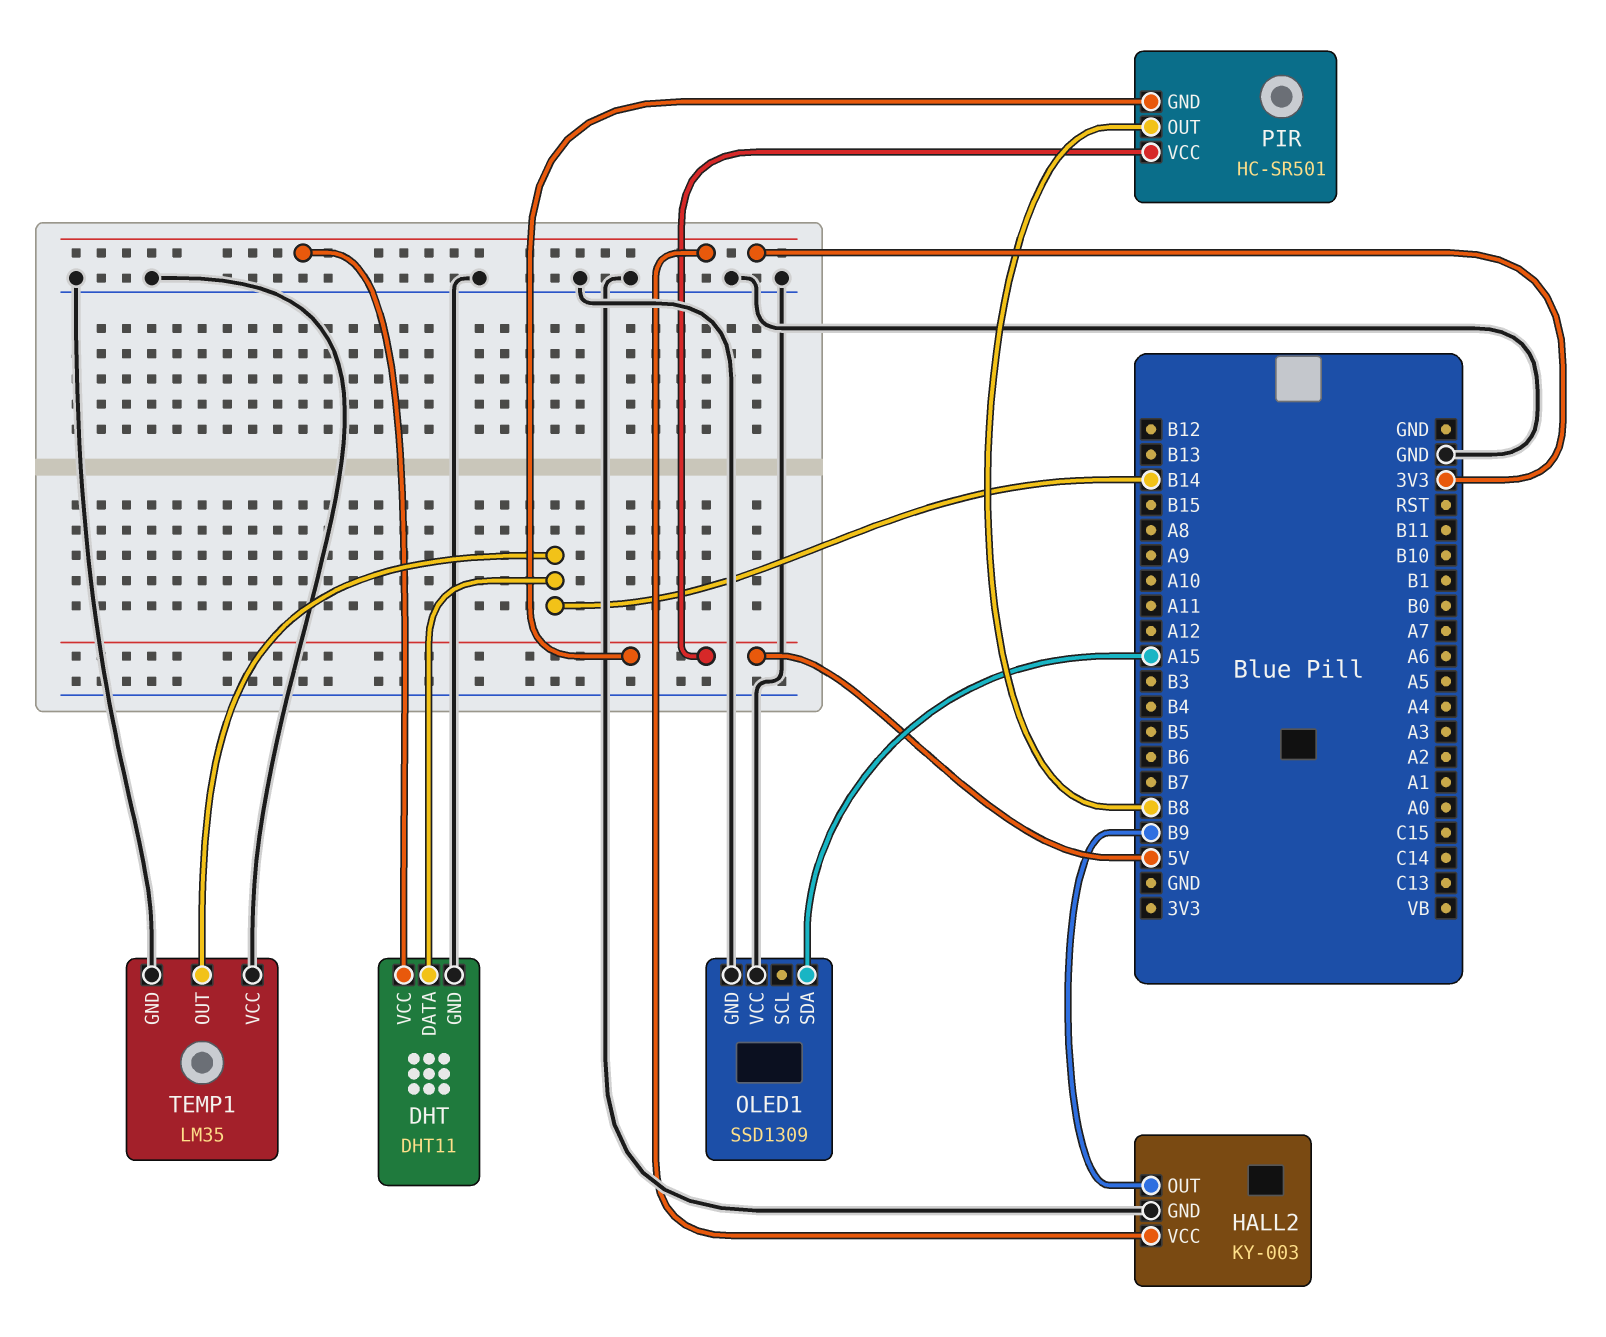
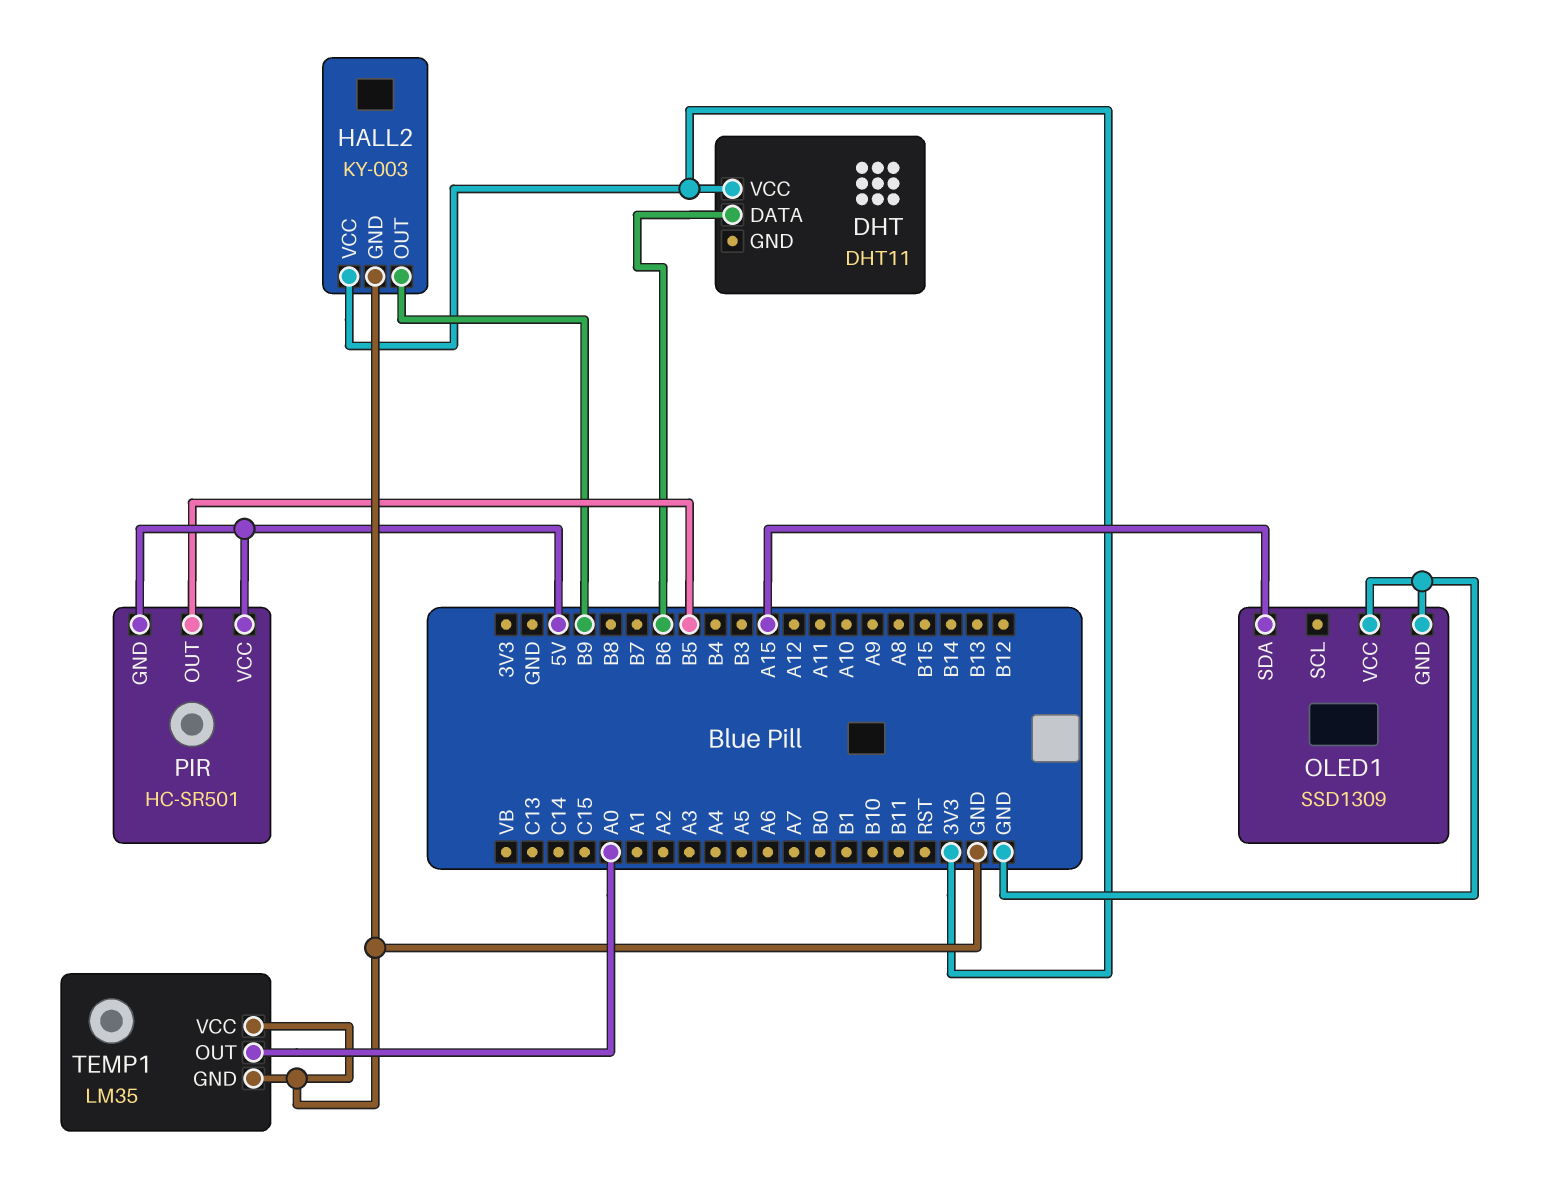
DHT pin DATA: B14 -> B6
DHT pin GND: GND -> none
PIR pin OUT: B8 -> B5
TEMP1 pin OUT: B14 -> A0

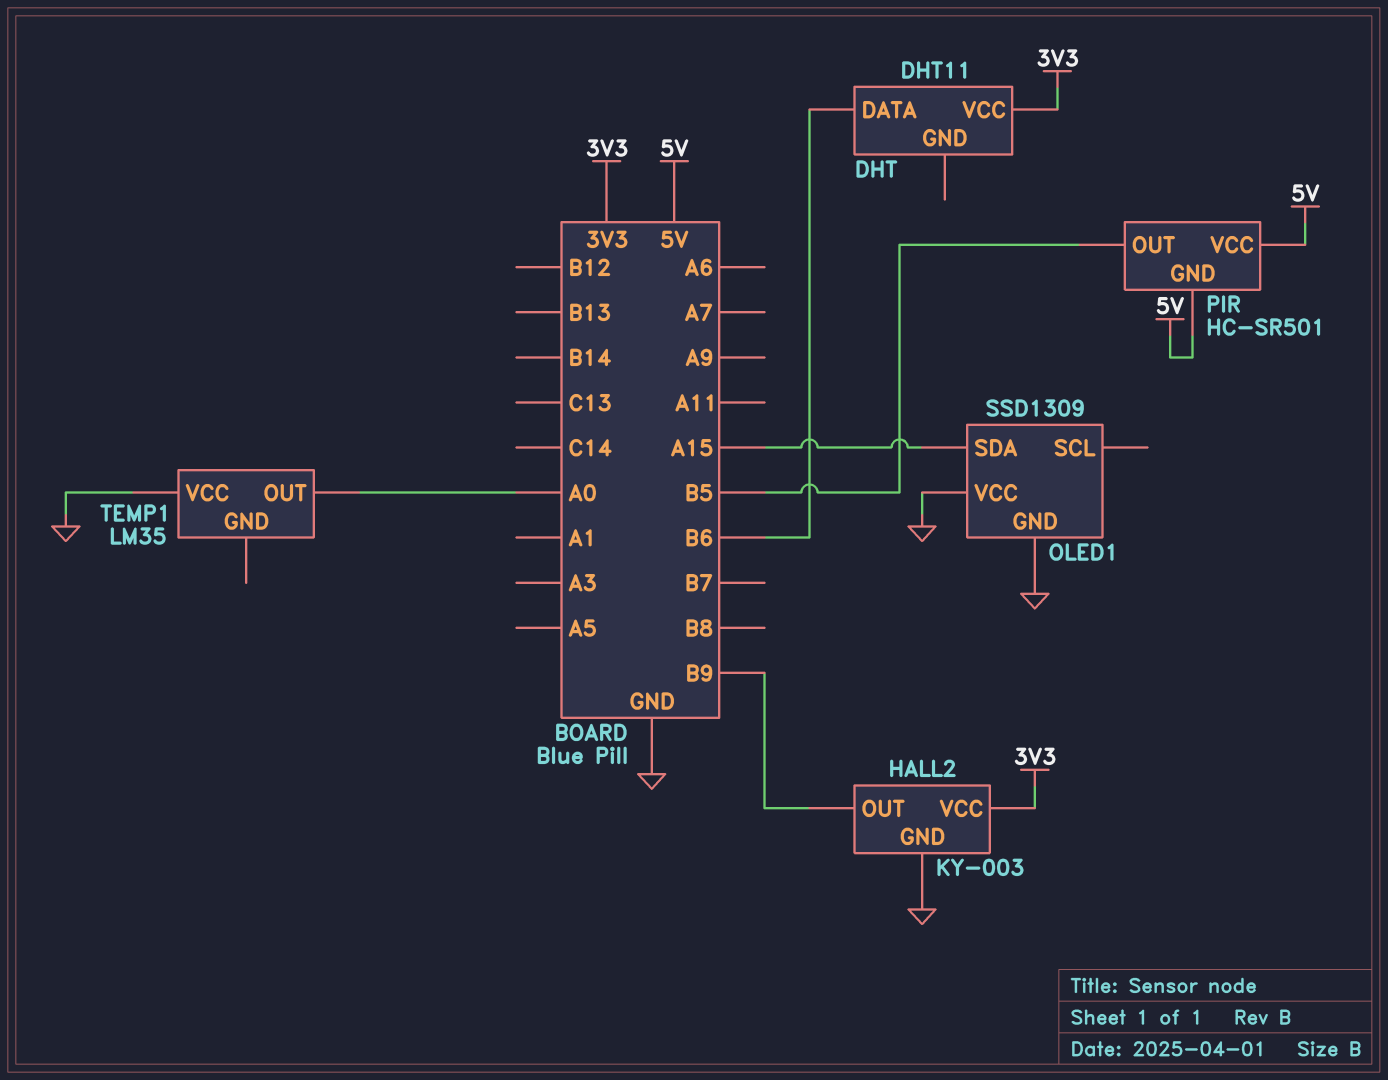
TEMP1 pin GND: GND -> none

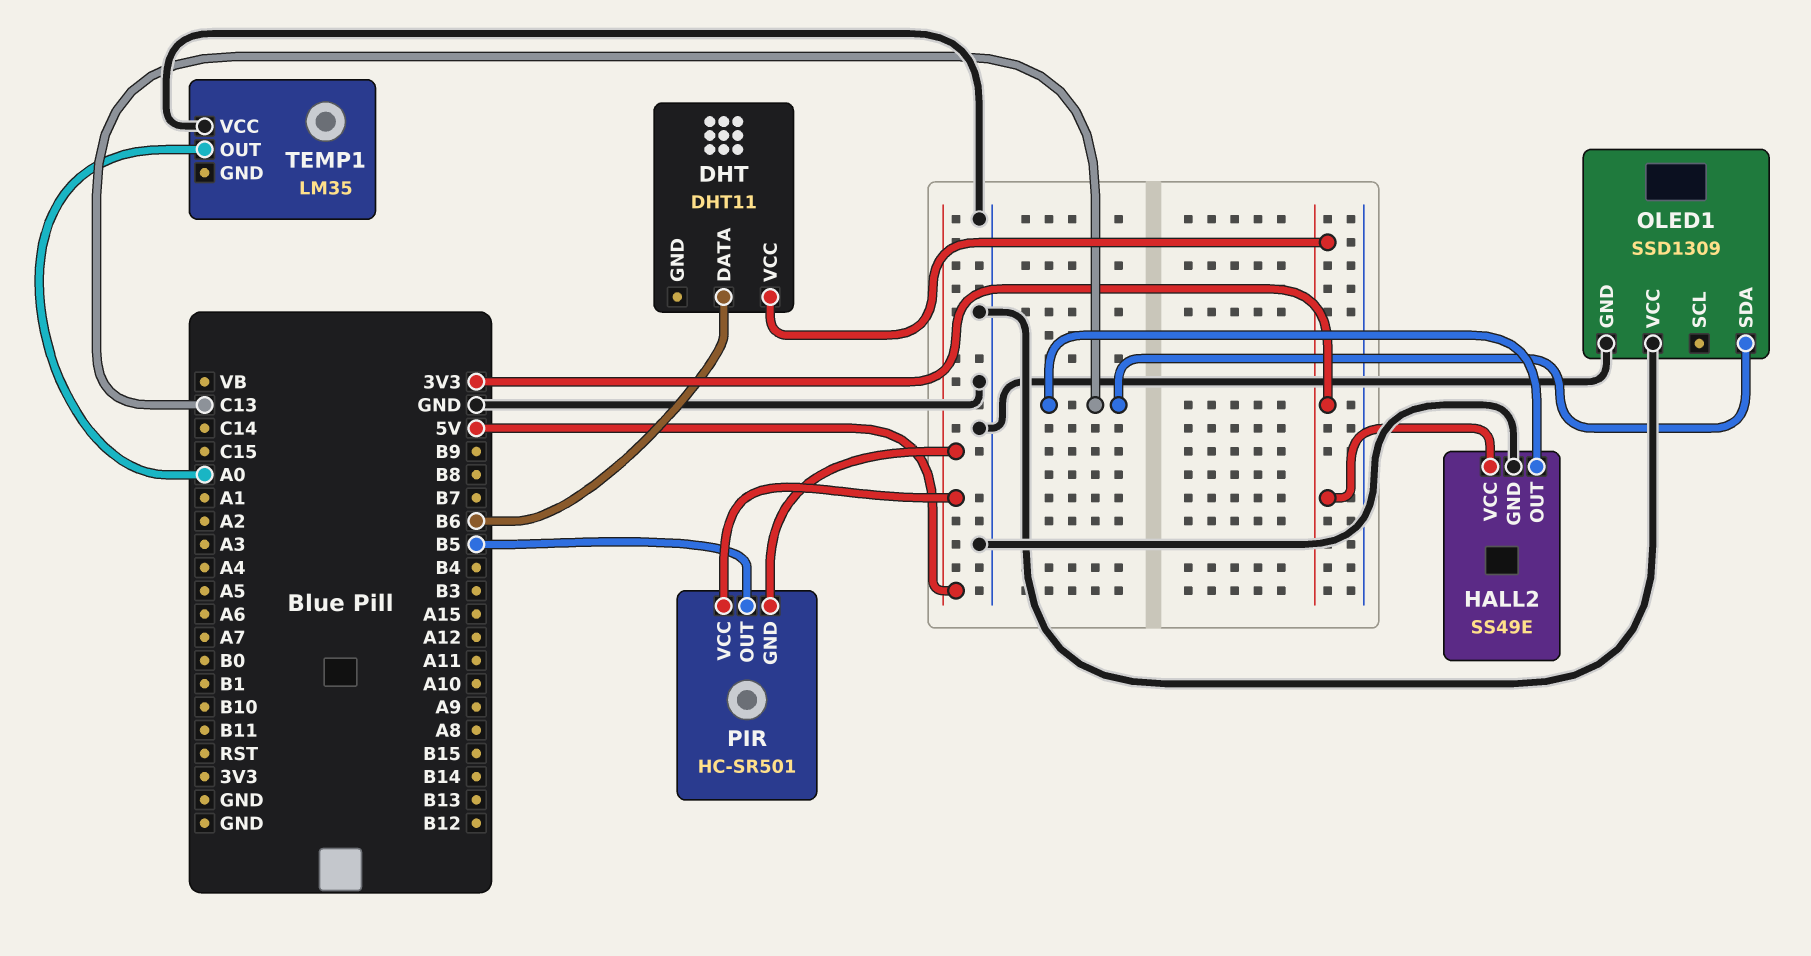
HALL2: KY-003 -> SS49E
HALL2 pin OUT: B9 -> C13
OLED1 pin SDA: A15 -> C13

